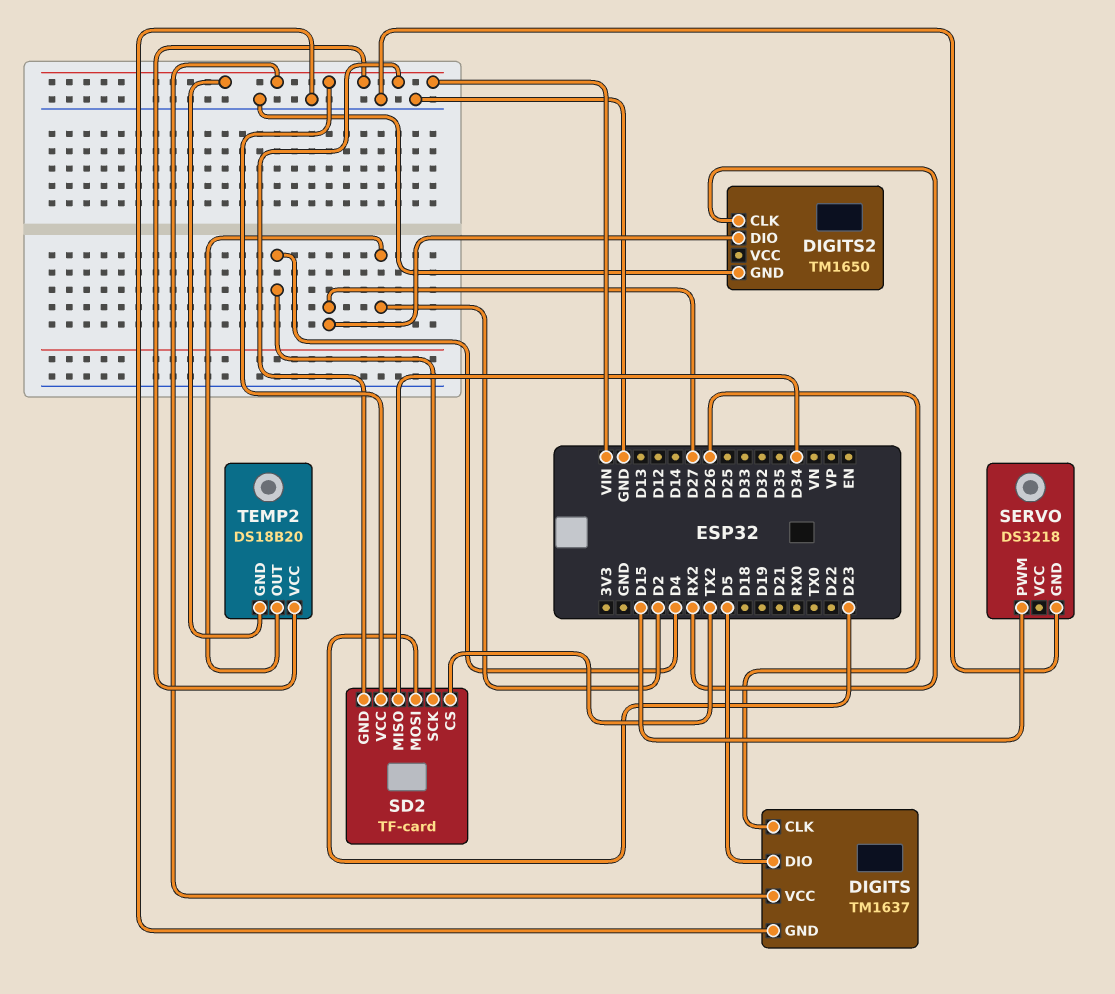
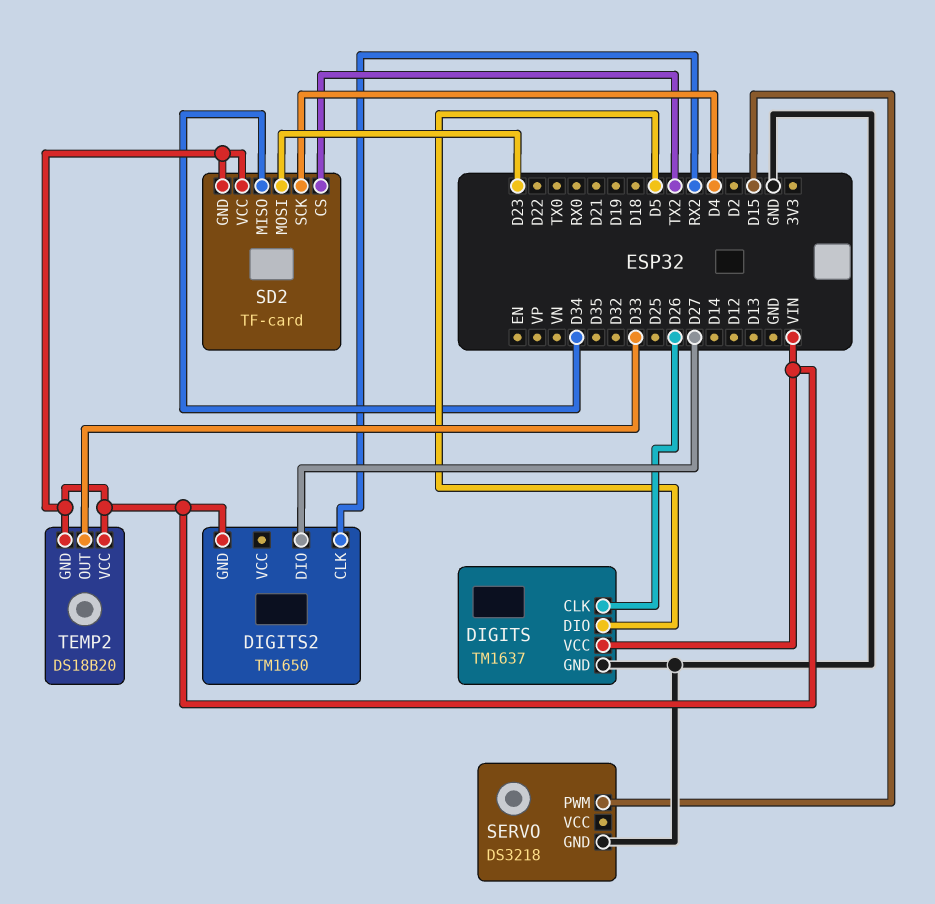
DIGITS2 pin GND: GND -> VIN
TEMP2 pin OUT: D2 -> D33

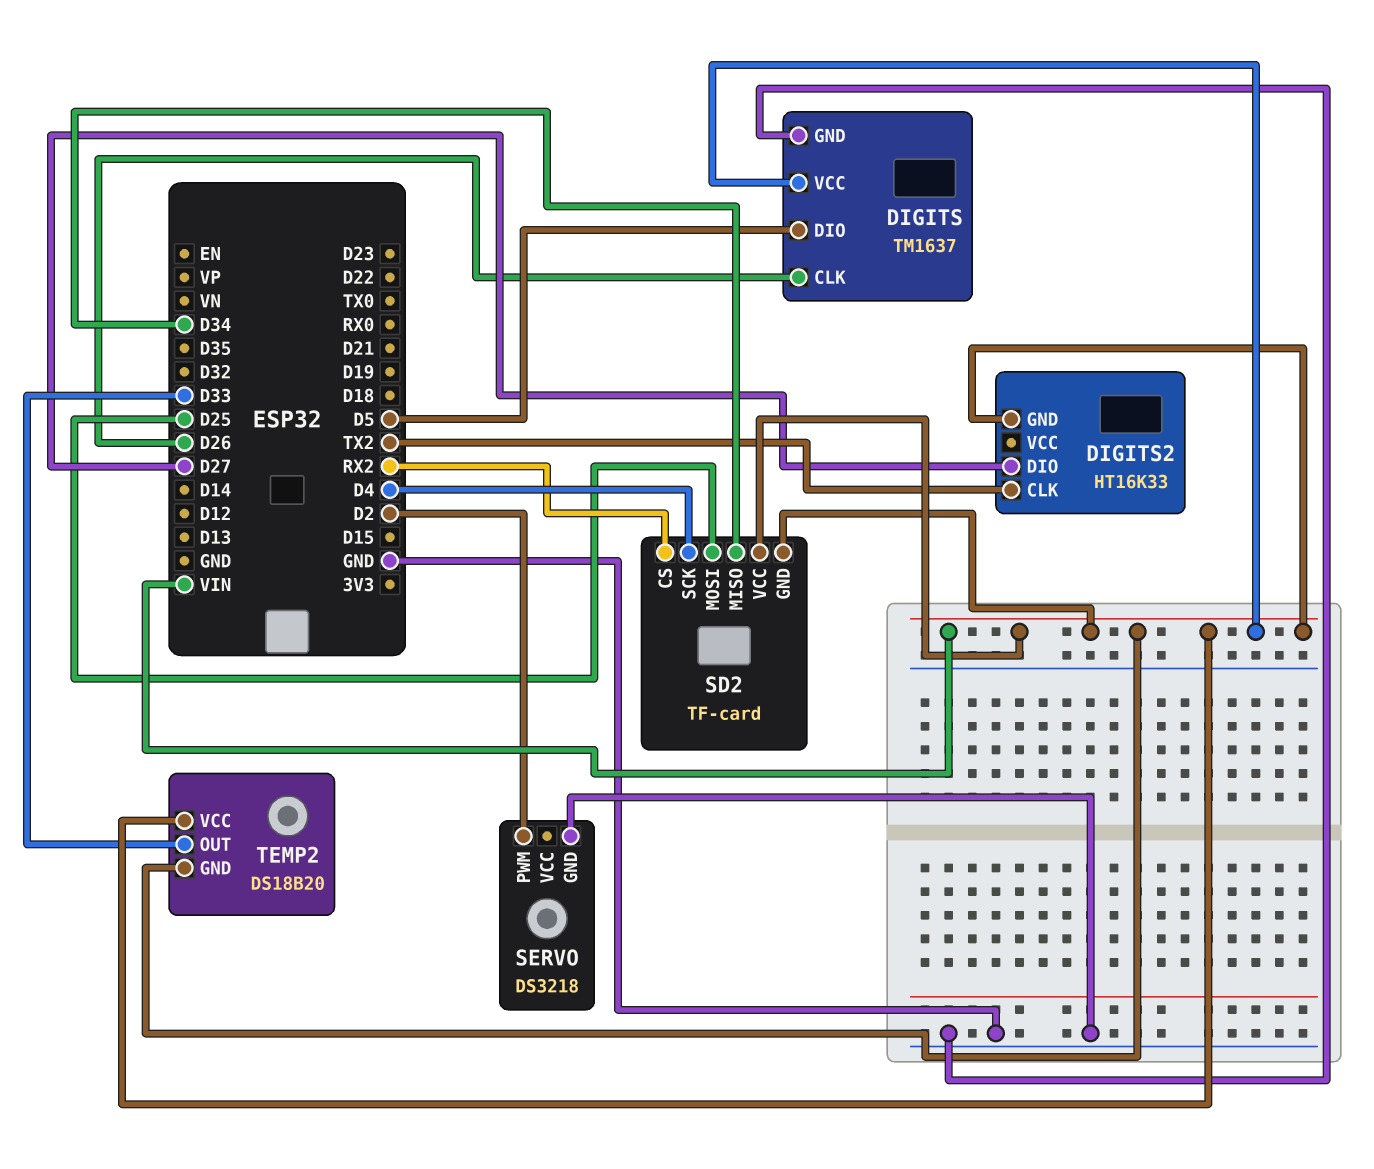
DIGITS2: TM1650 -> HT16K33
DIGITS2 pin CLK: RX2 -> TX2
SD2 pin CS: TX2 -> RX2
SD2 pin MOSI: D23 -> D25
SERVO pin PWM: D15 -> D2

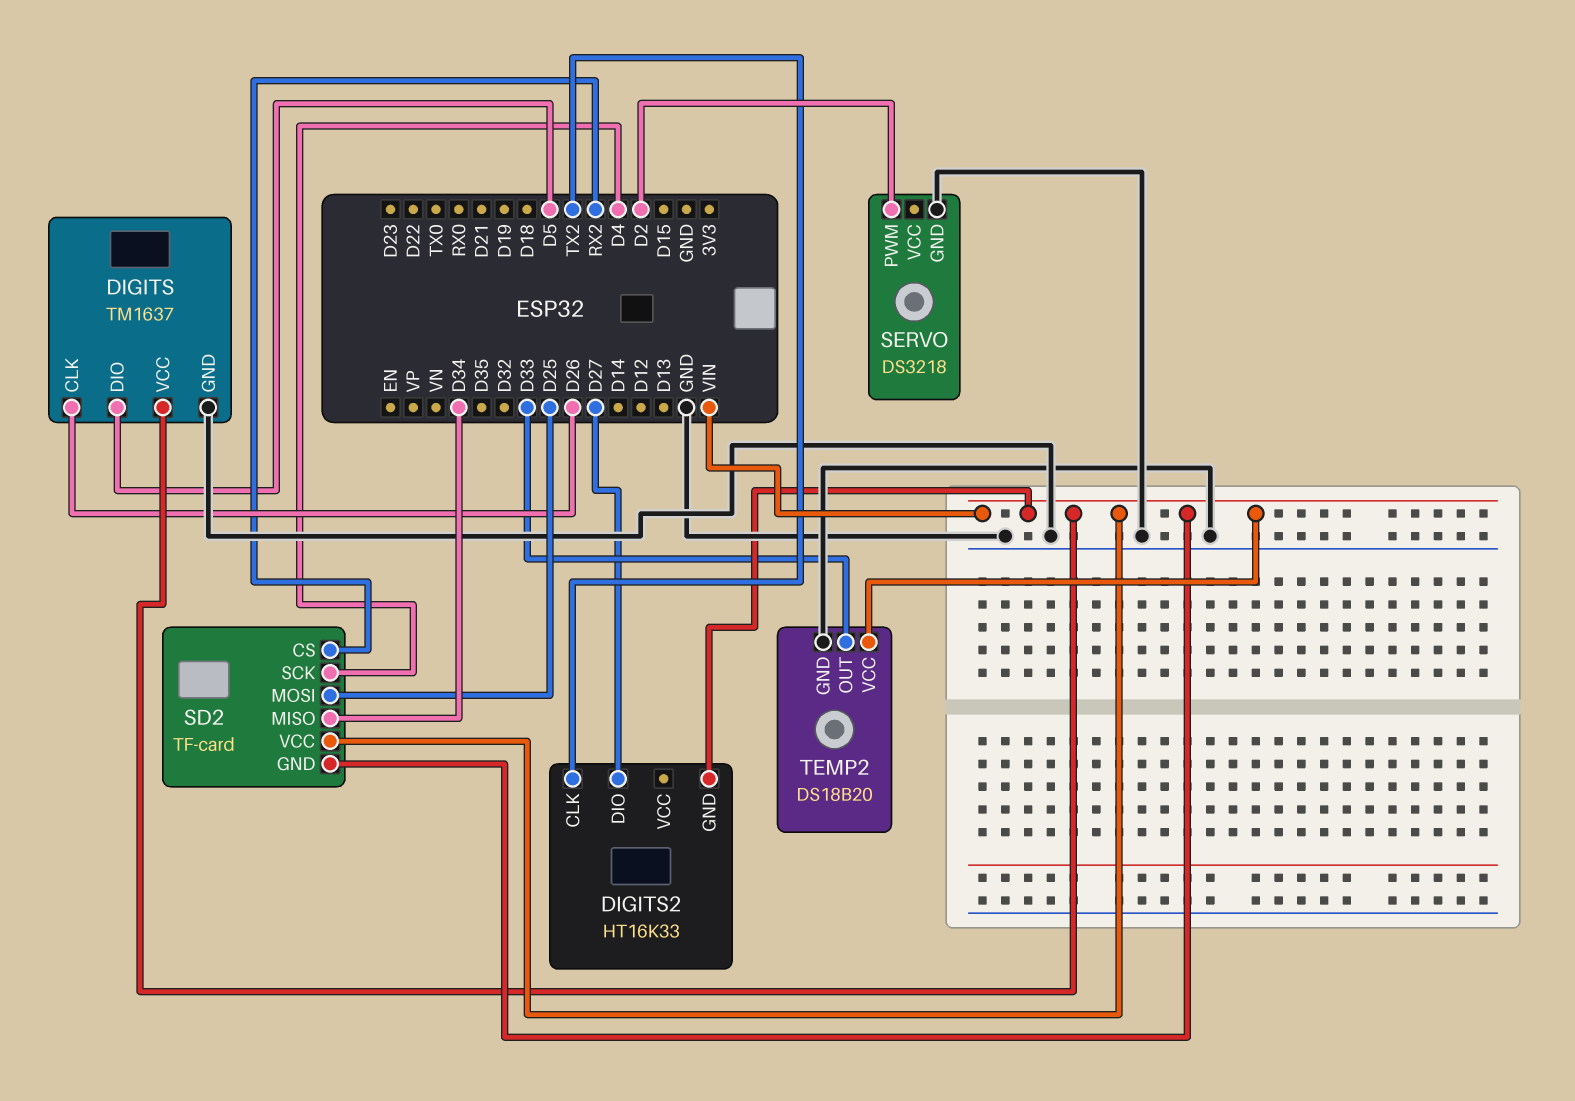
TEMP2 pin GND: VIN -> GND

